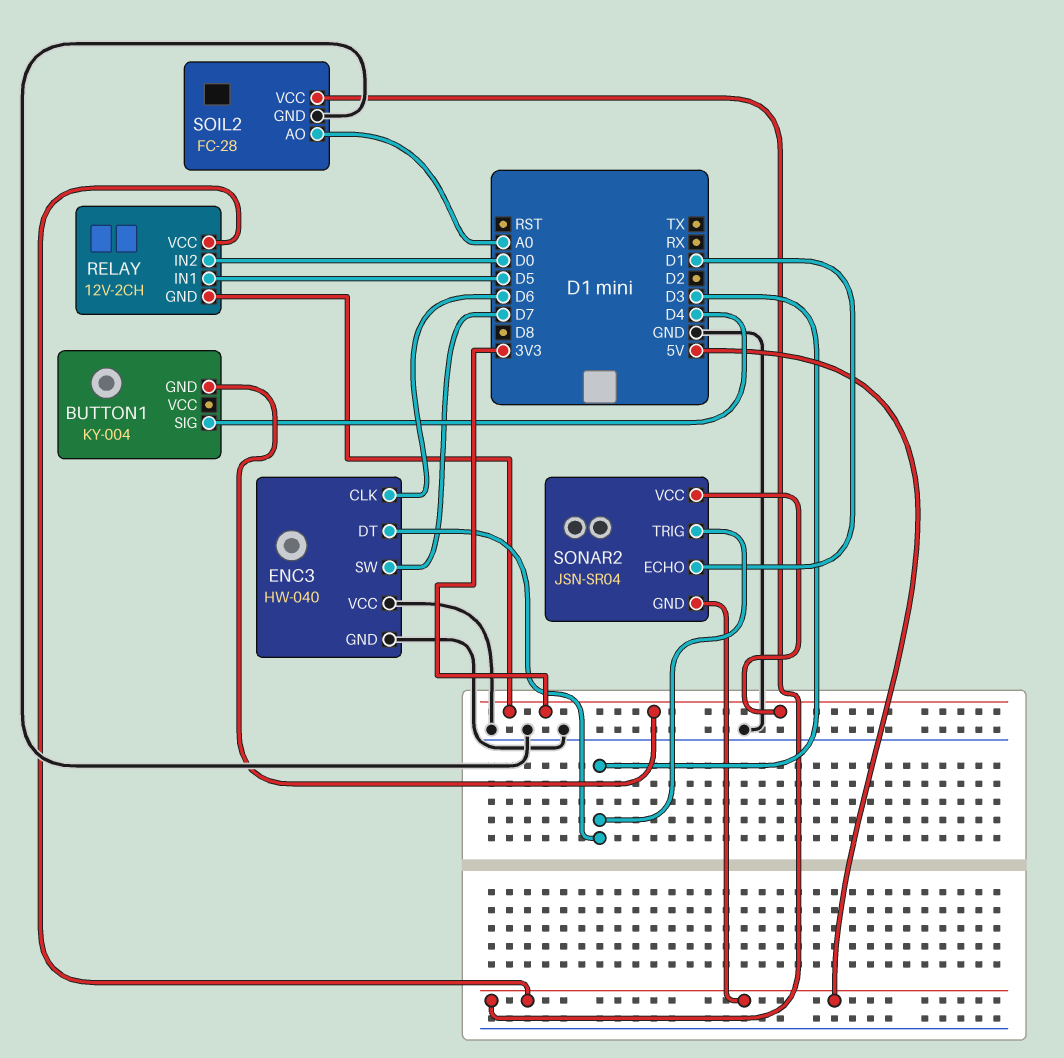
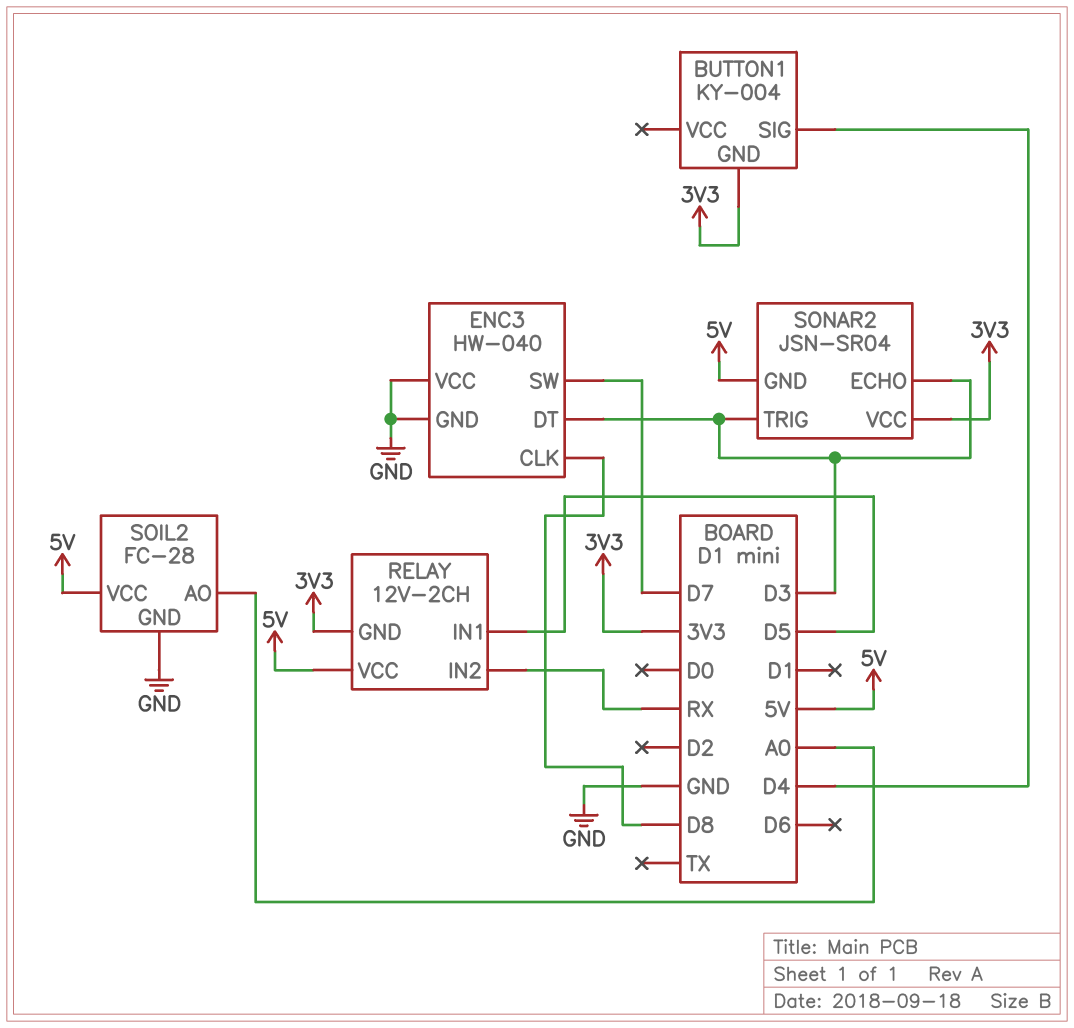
ENC3 pin CLK: D6 -> D8
RELAY pin IN2: D0 -> RX
SONAR2 pin ECHO: D1 -> D3

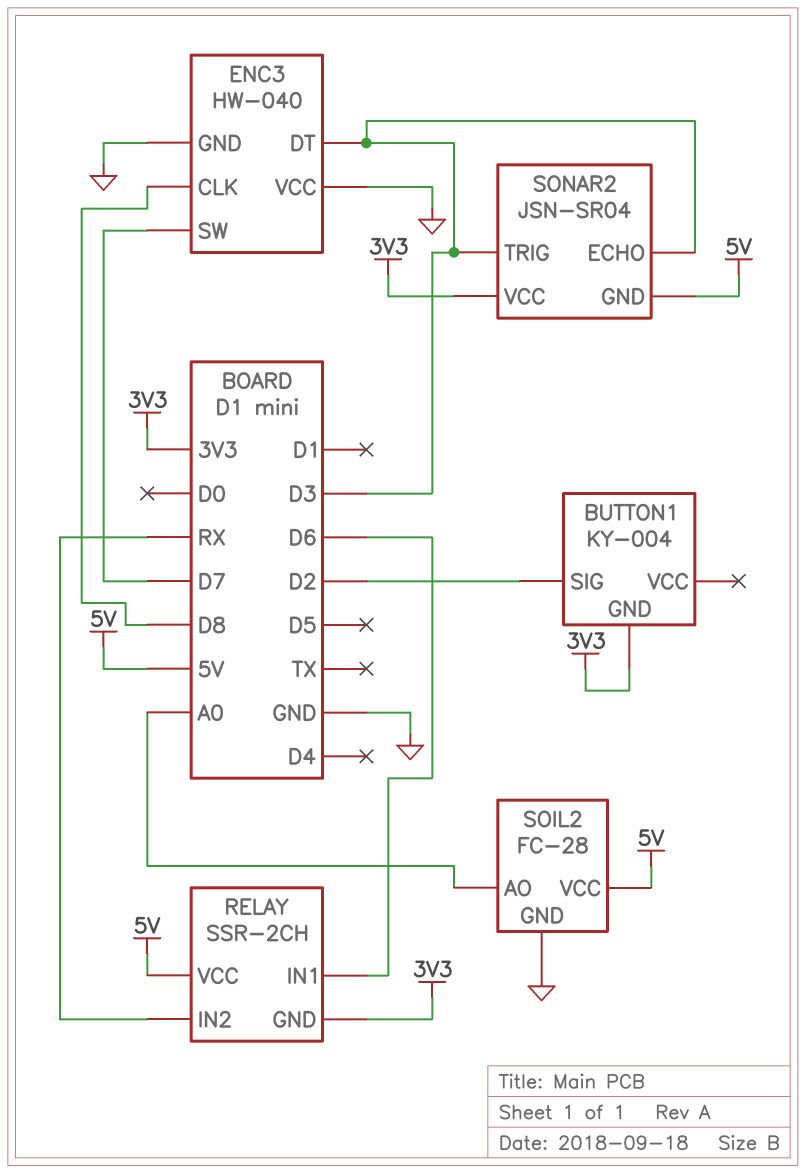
BUTTON1 pin SIG: D4 -> D2
RELAY: 12V-2CH -> SSR-2CH
RELAY pin IN1: D5 -> D6

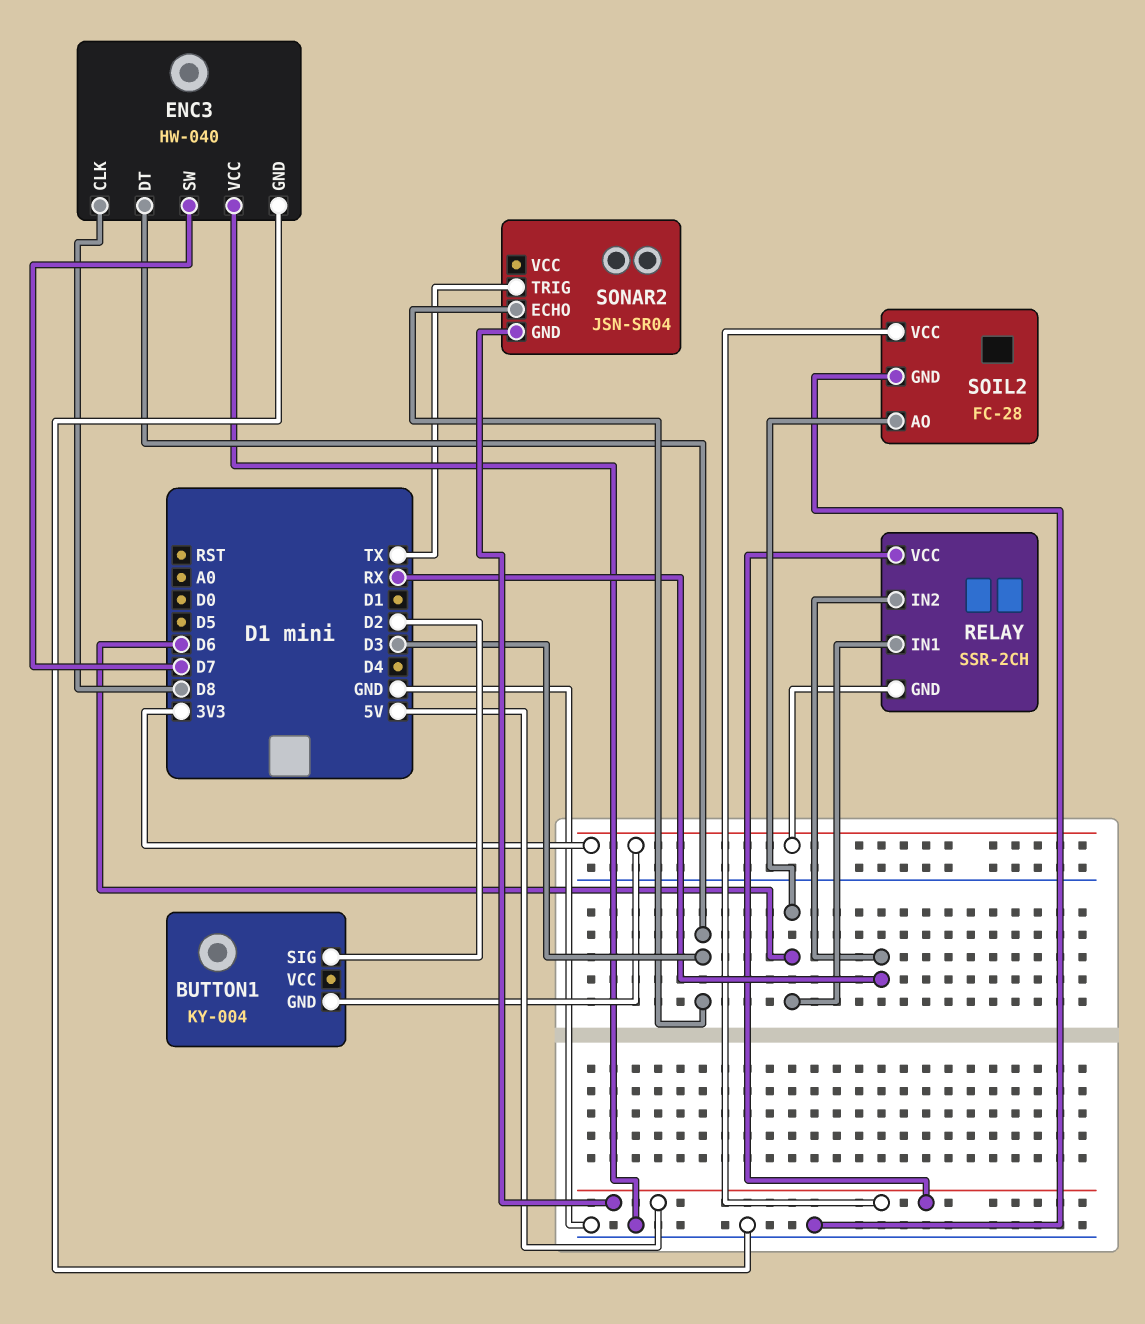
SOIL2 pin AO: A0 -> D6
SONAR2 pin TRIG: D3 -> TX
SONAR2 pin VCC: 3V3 -> none

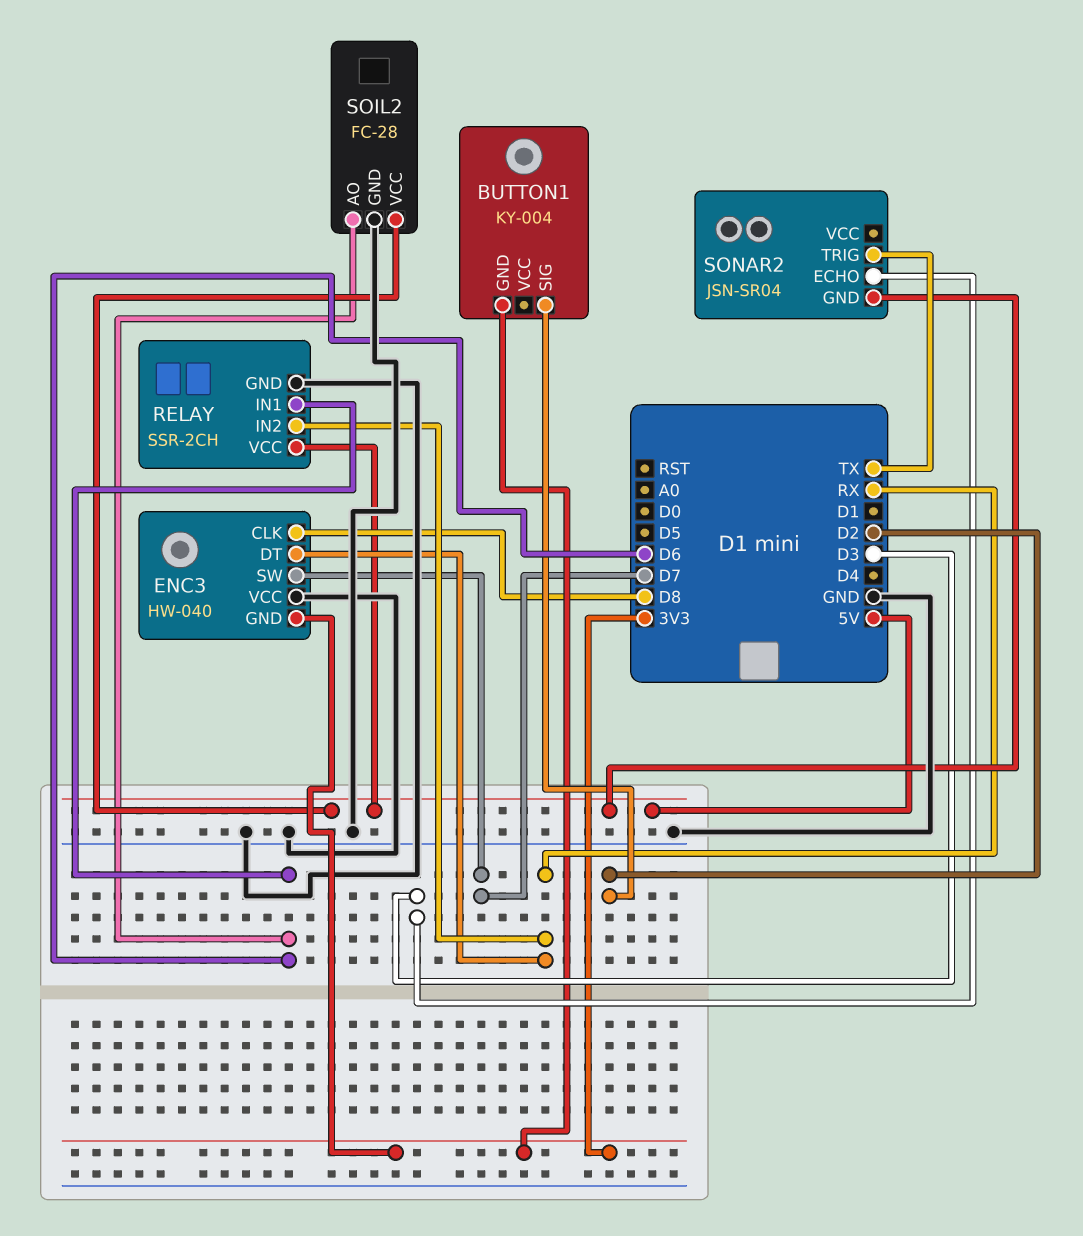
ENC3 pin DT: D3 -> RX
ENC3 pin GND: GND -> 3V3
RELAY pin GND: 3V3 -> GND

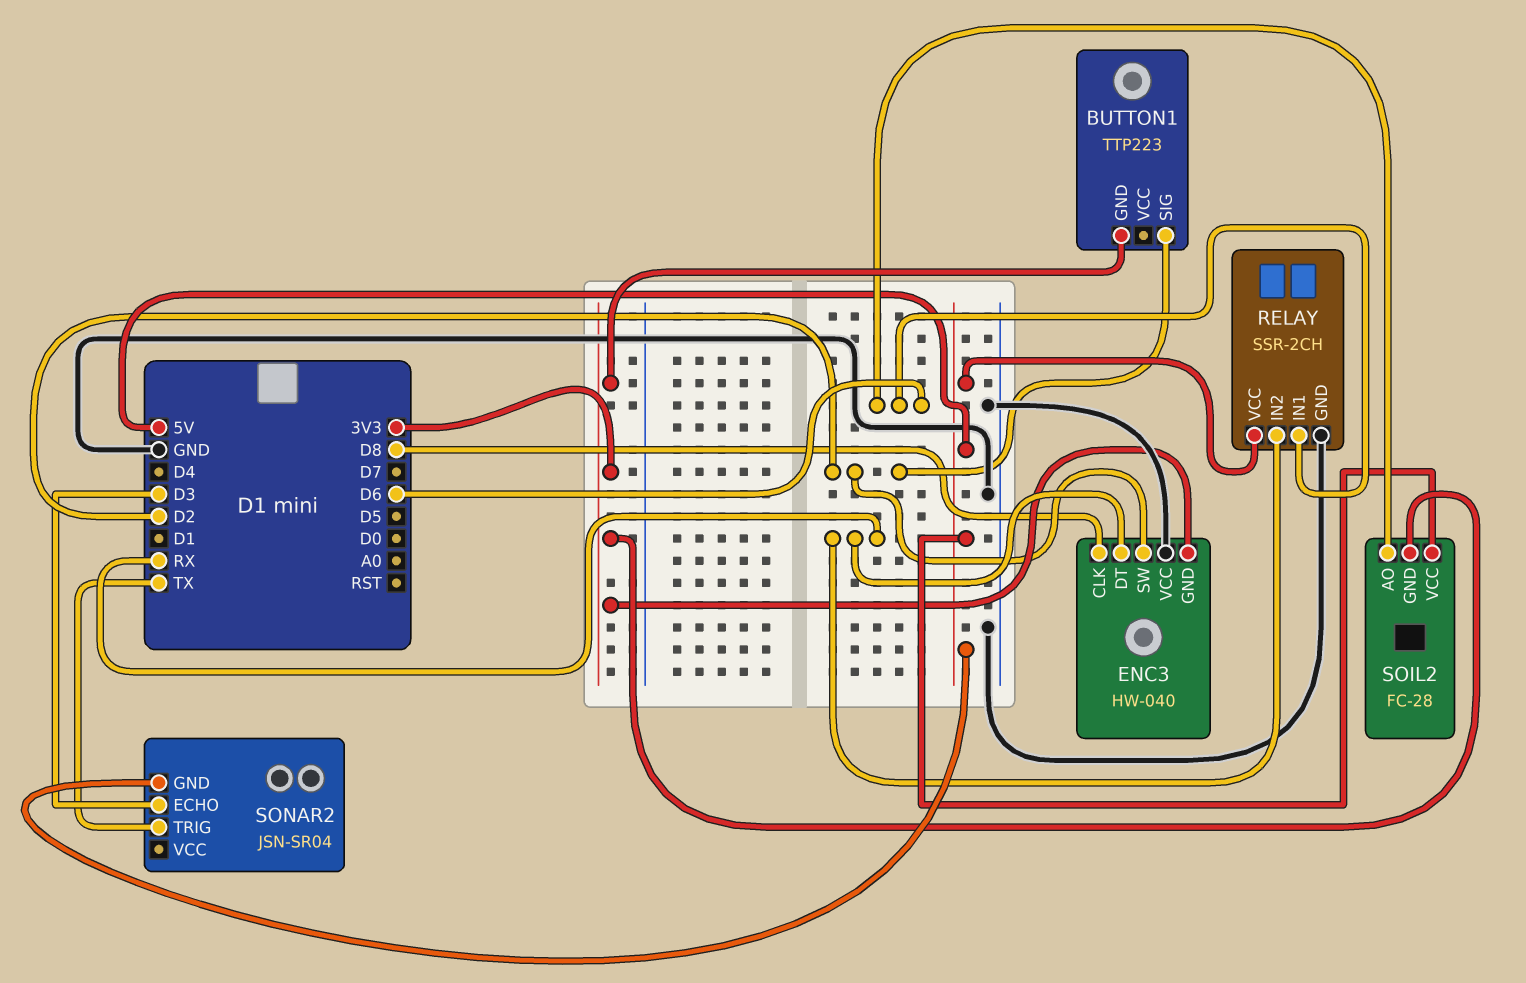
BUTTON1: KY-004 -> TTP223
ENC3 pin SW: D7 -> D2
SOIL2 pin GND: GND -> 3V3

